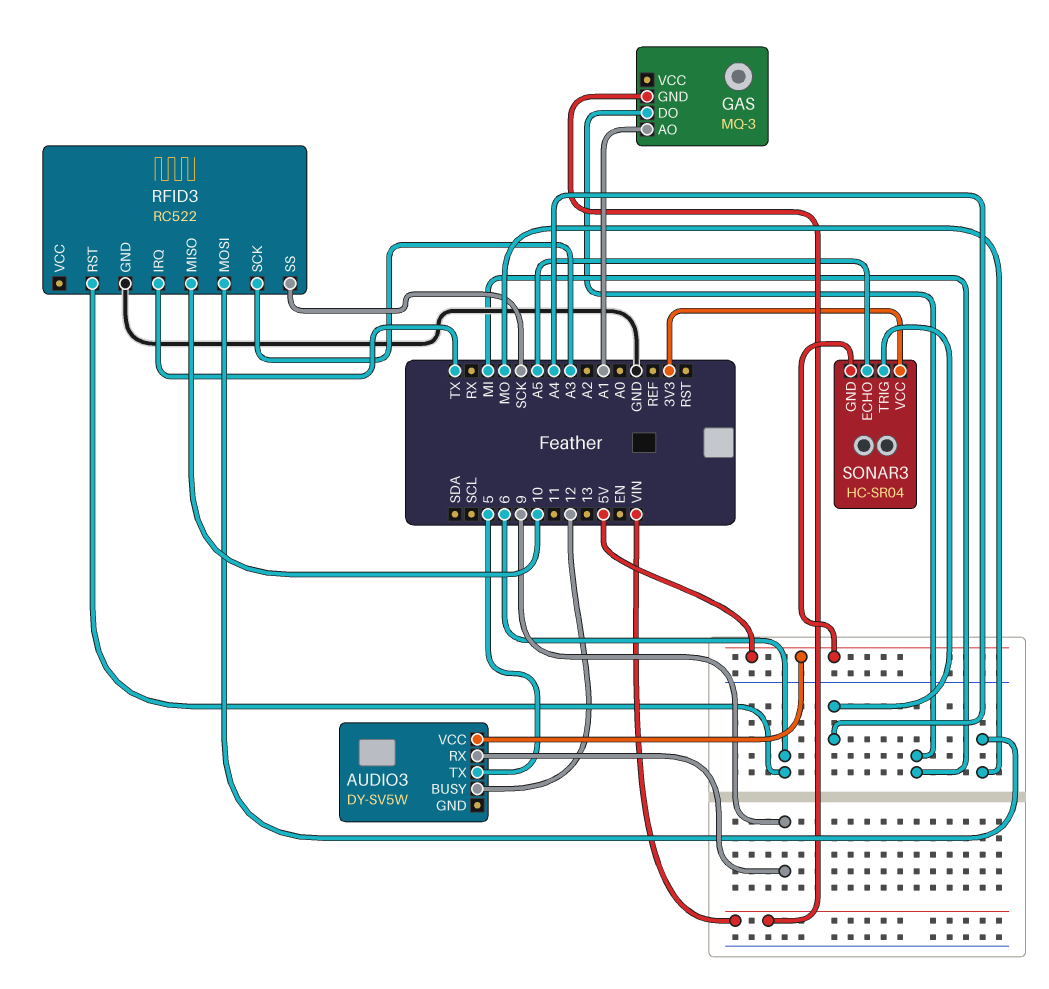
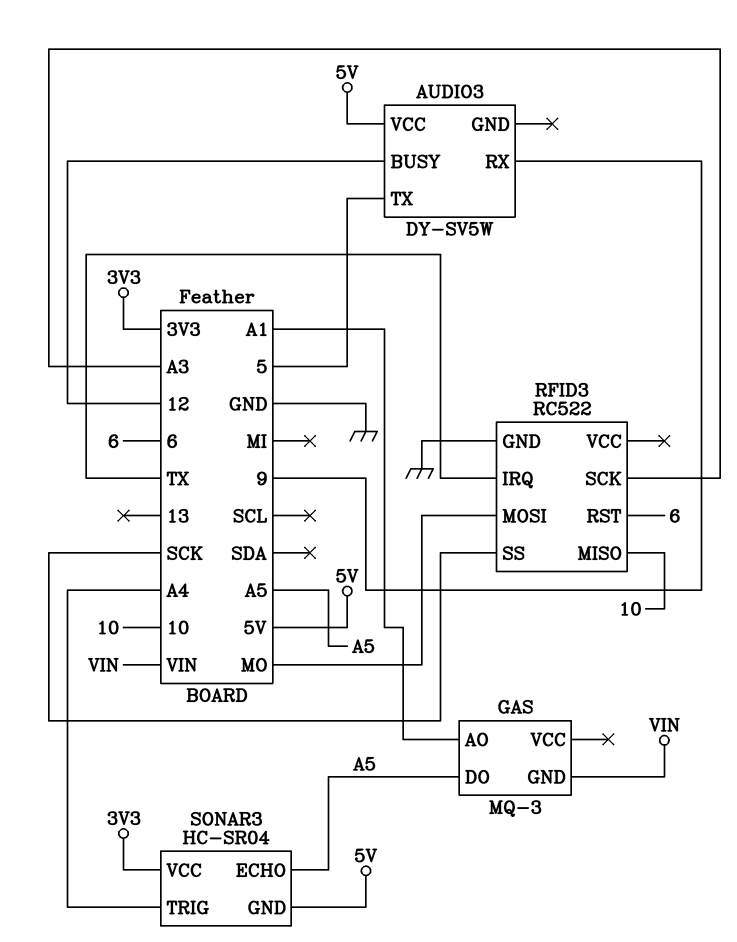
GAS pin DO: MI -> A5

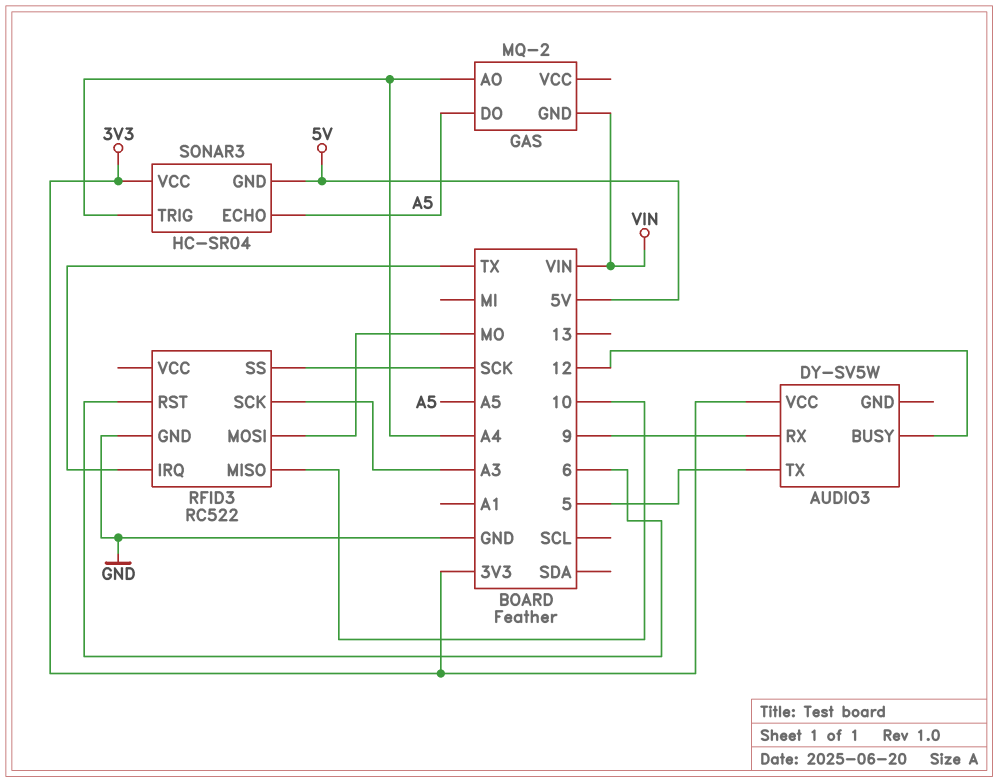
AUDIO3 pin VCC: 5V -> 3V3
GAS: MQ-3 -> MQ-2
GAS pin AO: A1 -> A4

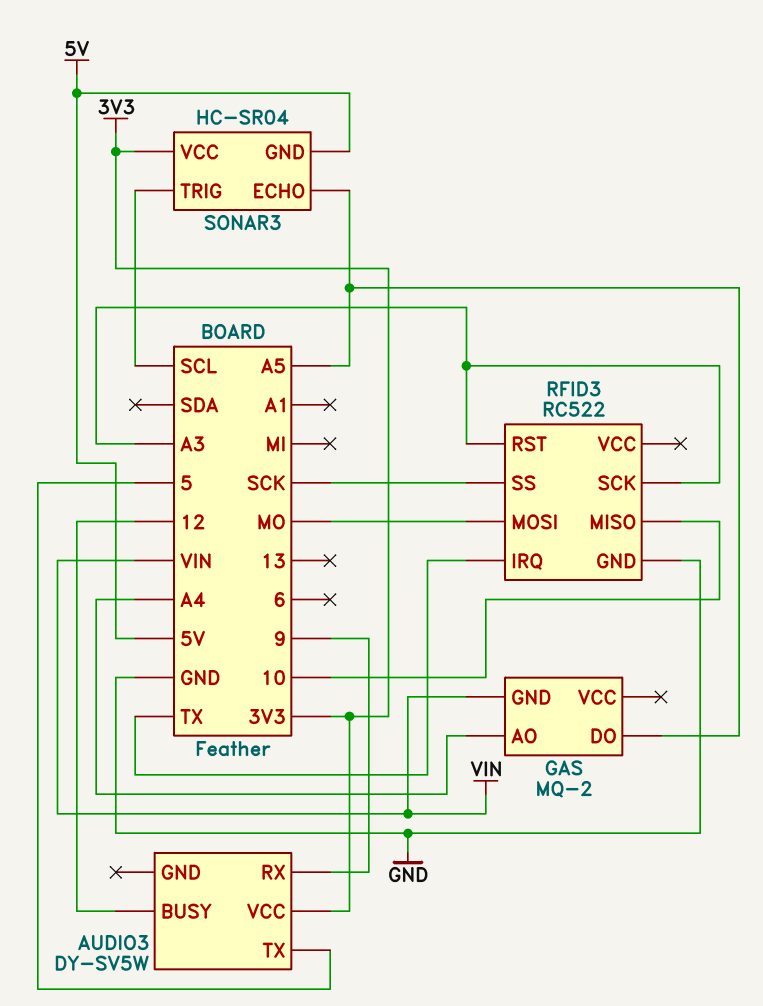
RFID3 pin RST: 6 -> A3
SONAR3 pin TRIG: A4 -> SCL

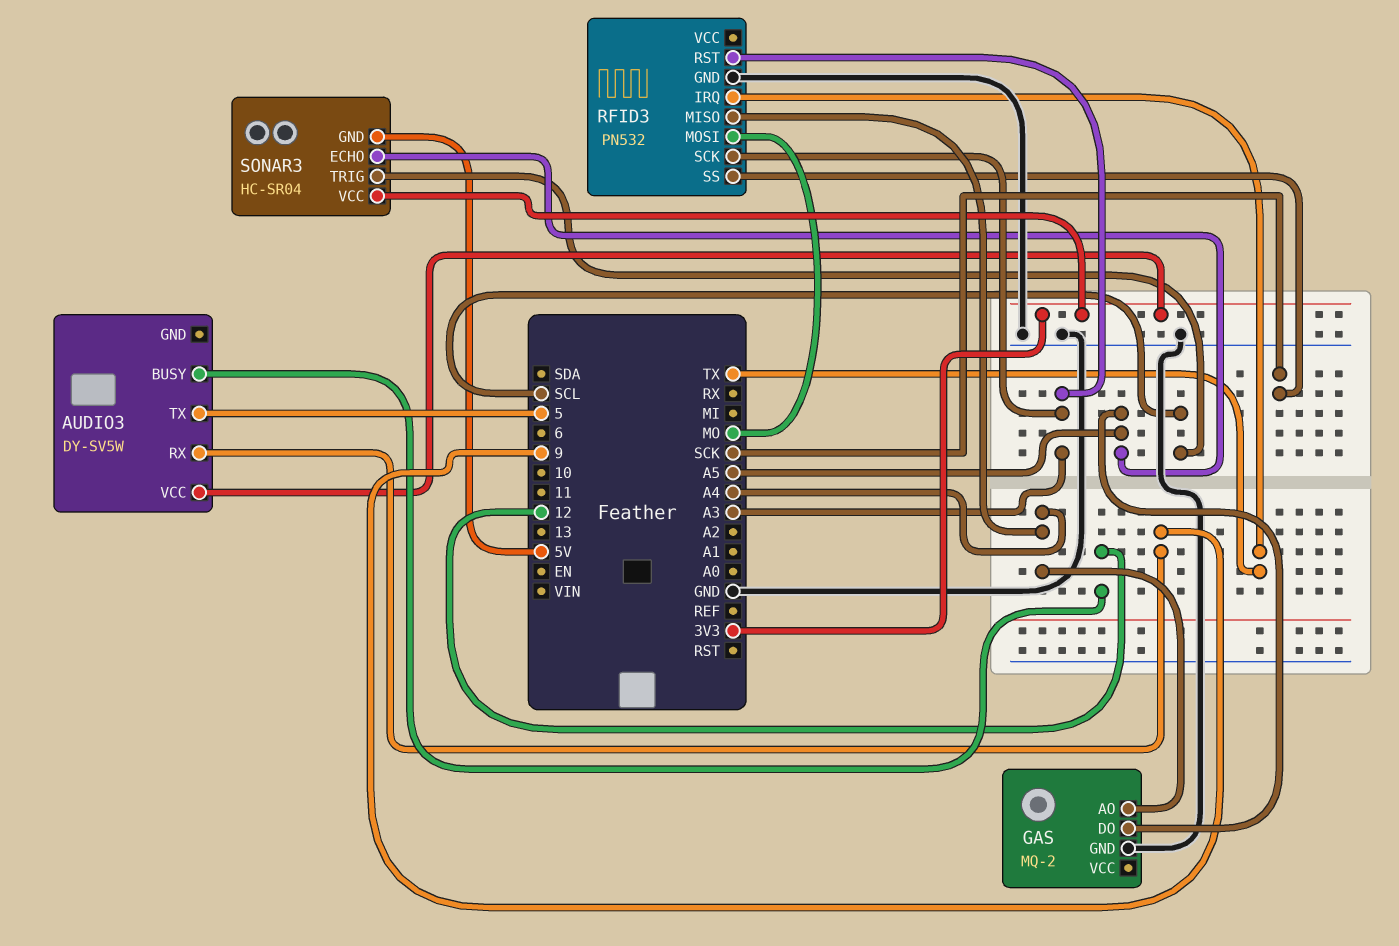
GAS pin GND: VIN -> GND
RFID3: RC522 -> PN532
RFID3 pin MISO: 10 -> A4

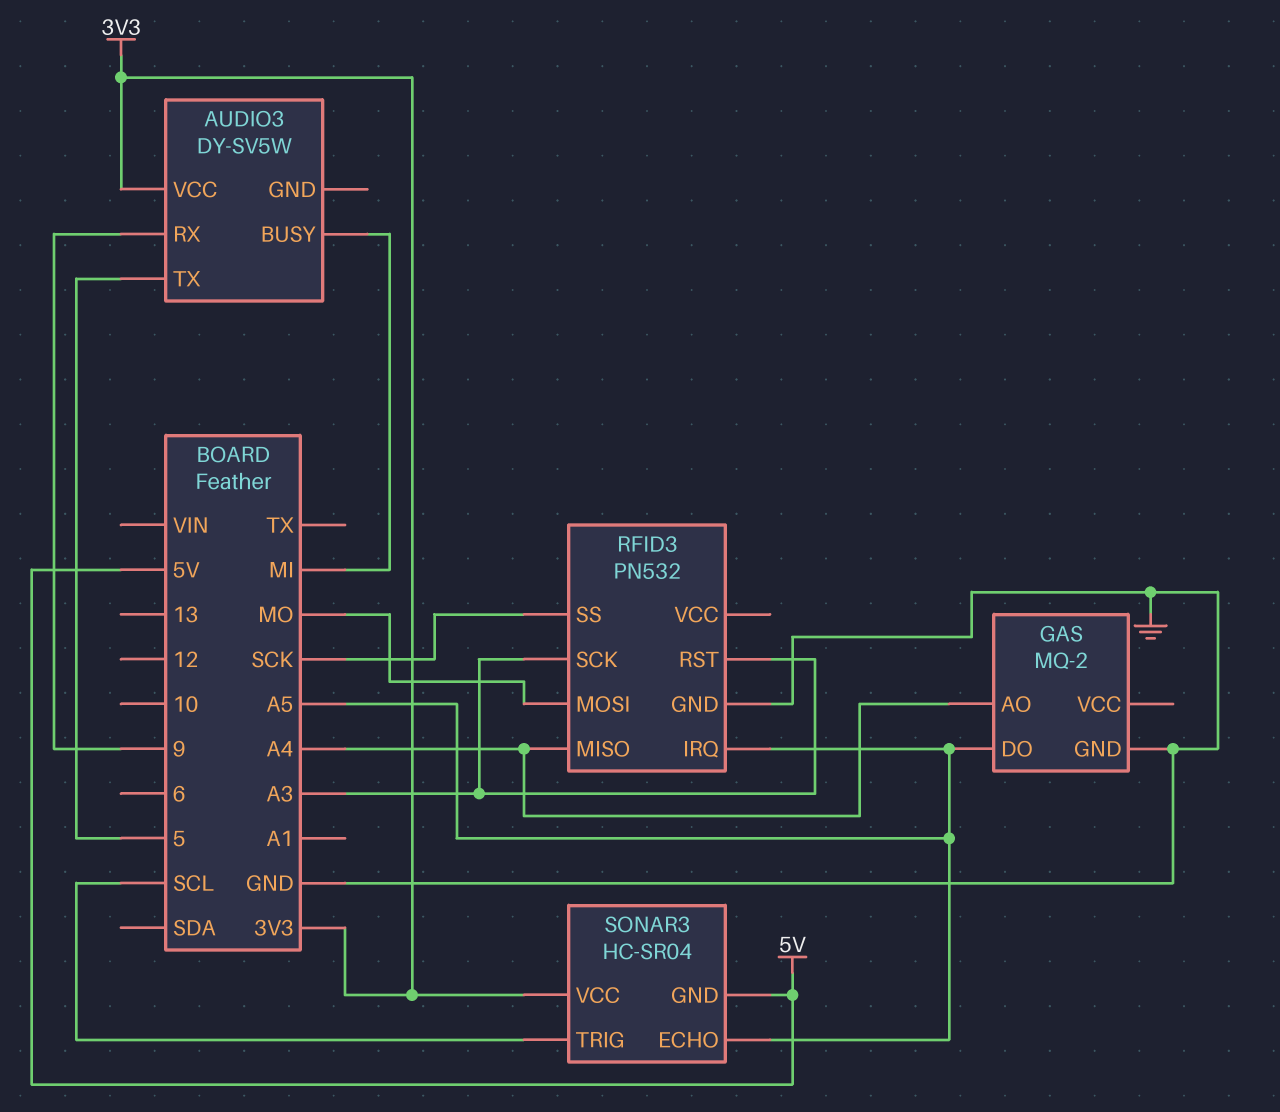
AUDIO3 pin BUSY: 12 -> MI
RFID3 pin IRQ: TX -> A5

